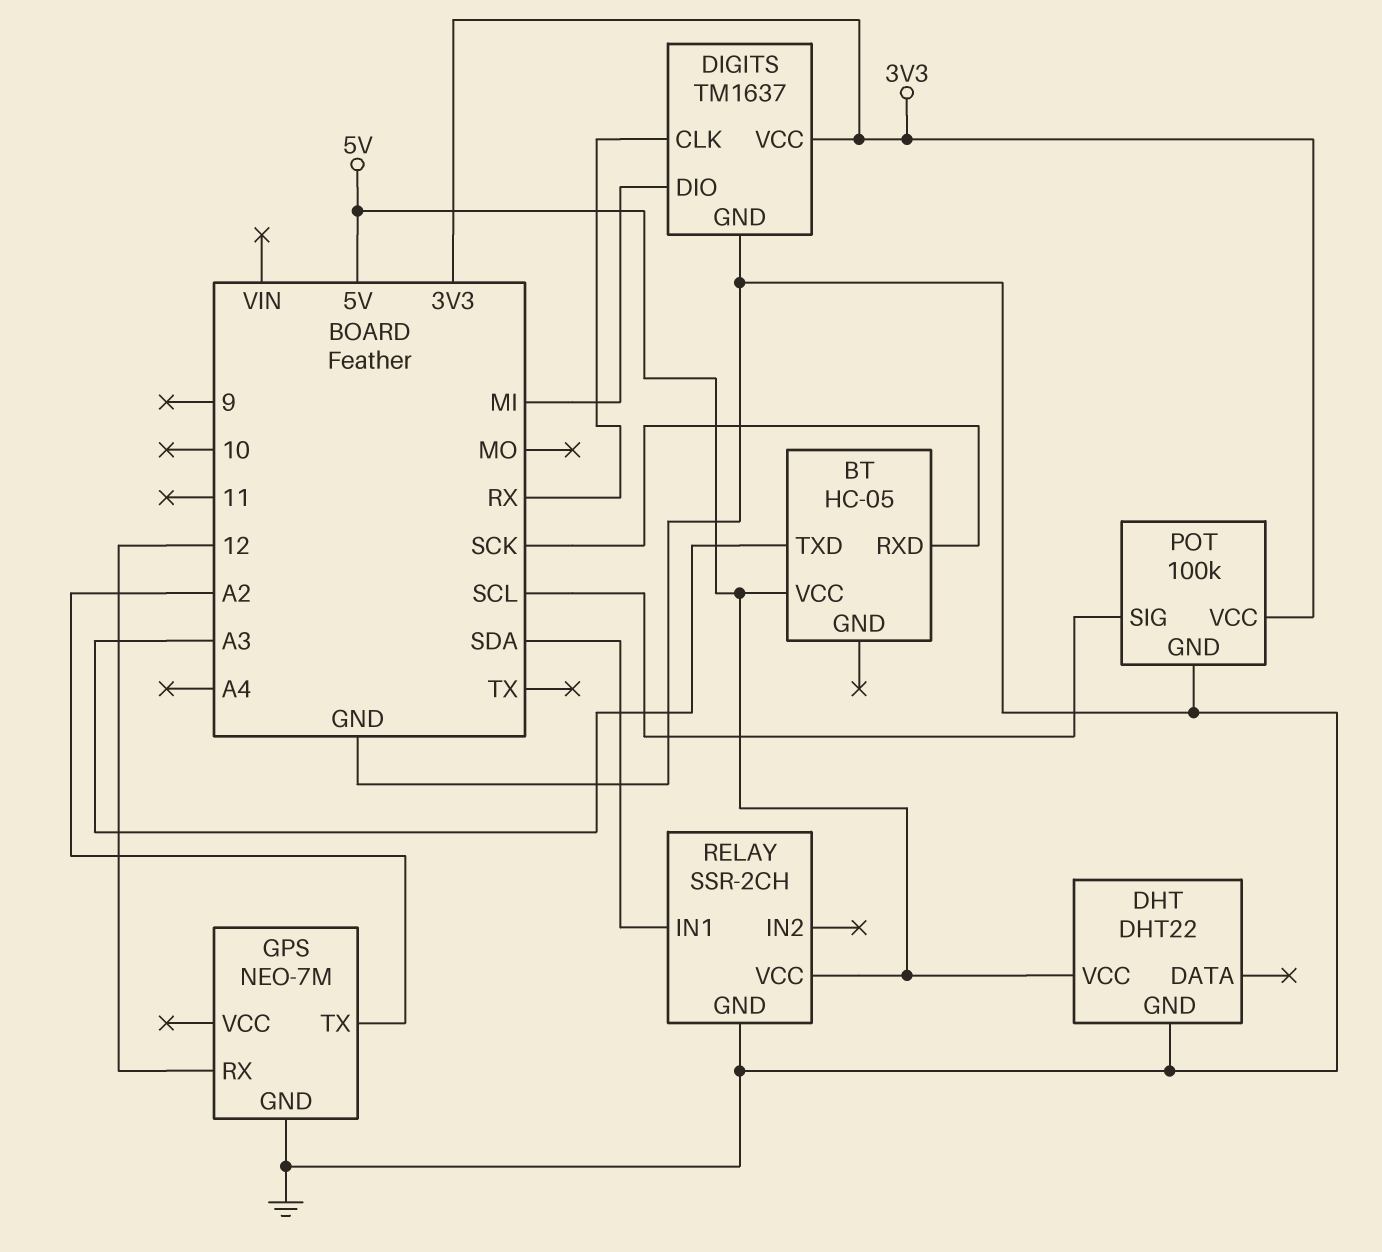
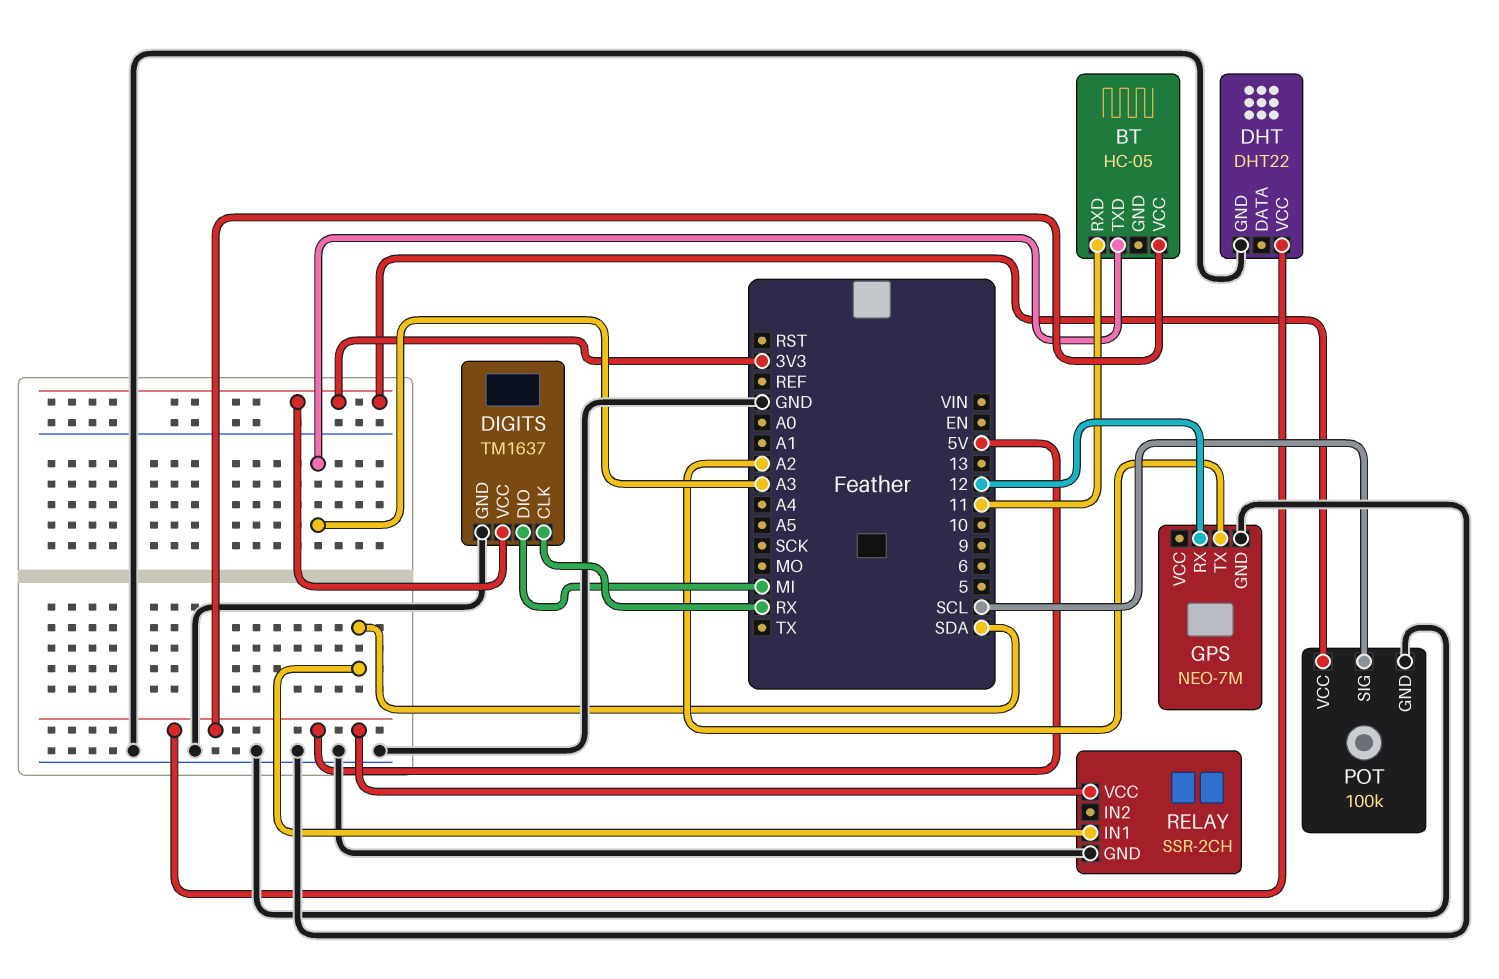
BT pin RXD: SCK -> 11

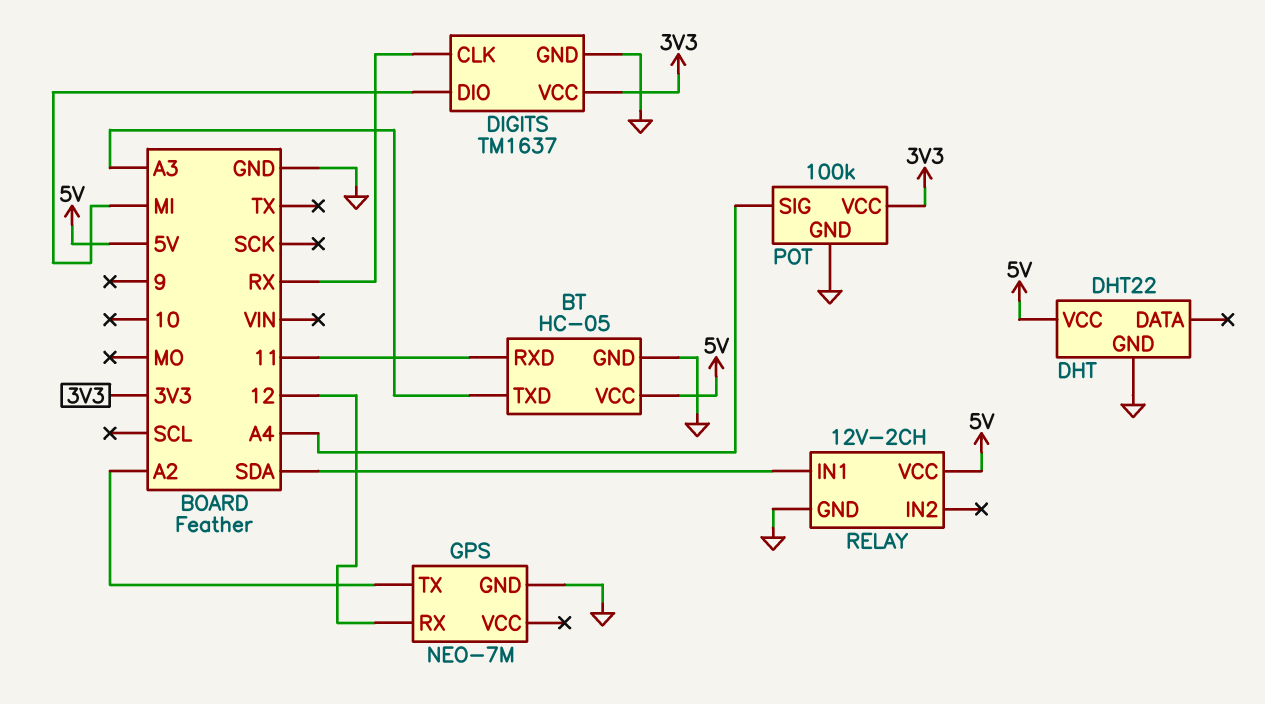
BT pin GND: none -> GND
POT pin SIG: SCL -> A4
RELAY: SSR-2CH -> 12V-2CH

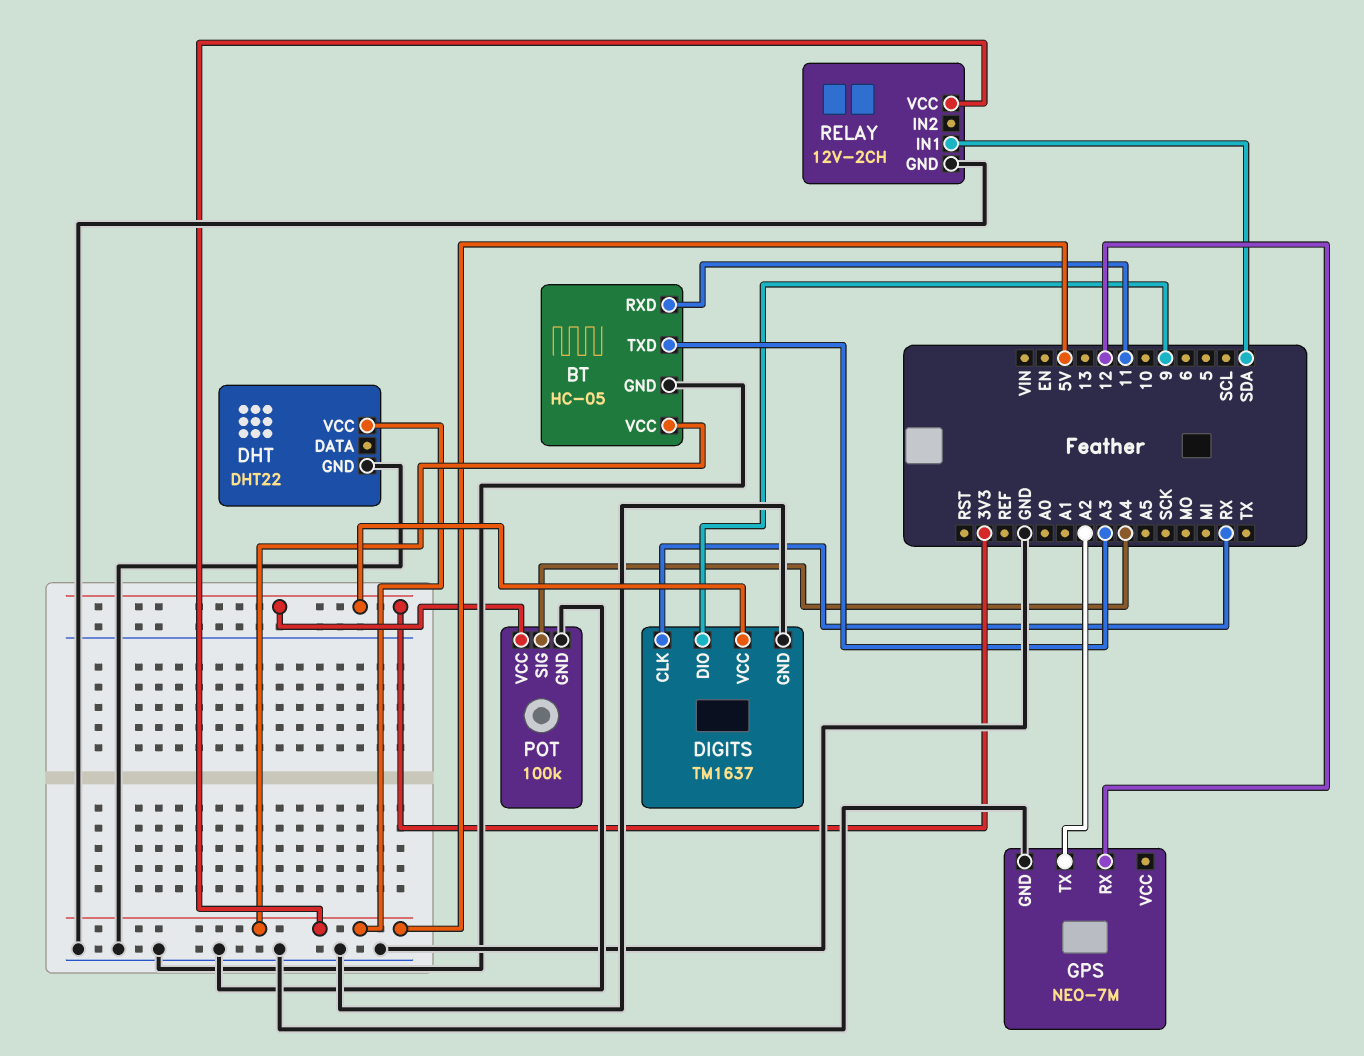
DIGITS pin DIO: MI -> 9

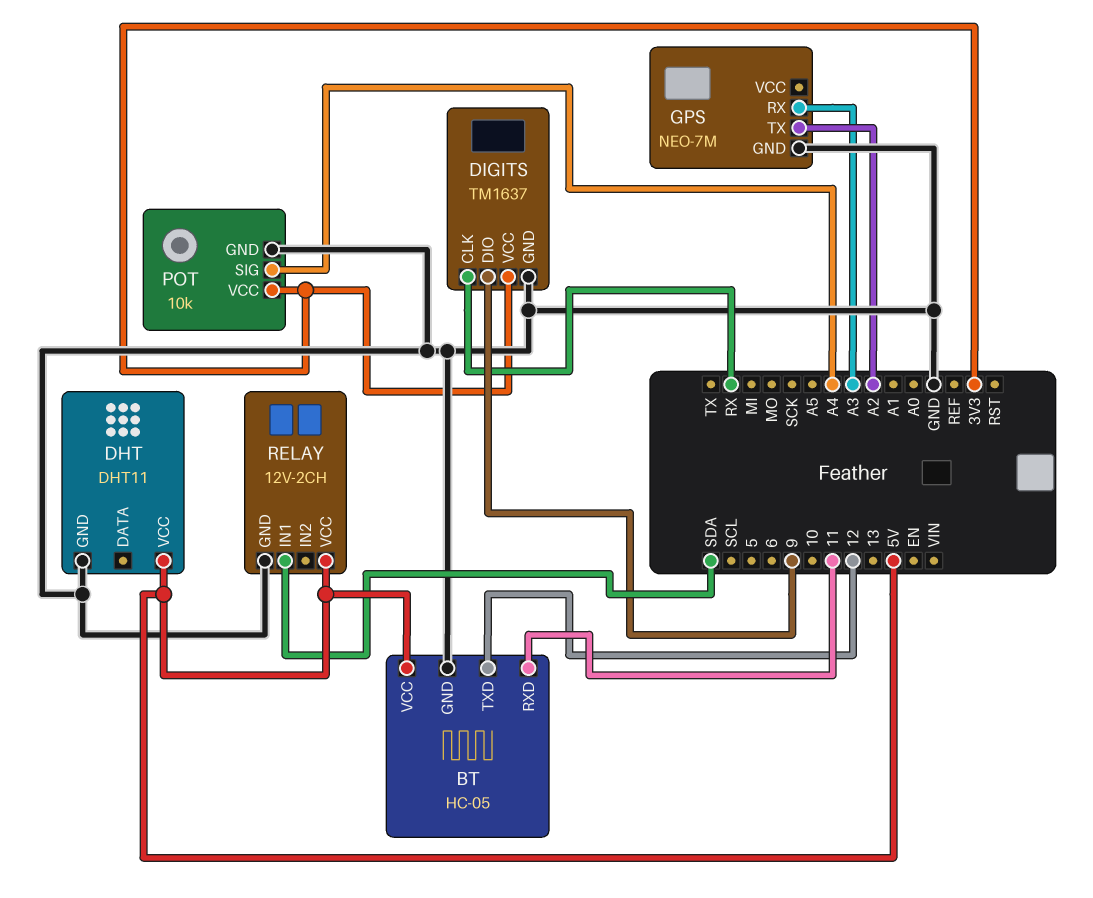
BT pin TXD: A3 -> 12
DHT: DHT22 -> DHT11
GPS pin RX: 12 -> A3
POT: 100k -> 10k

